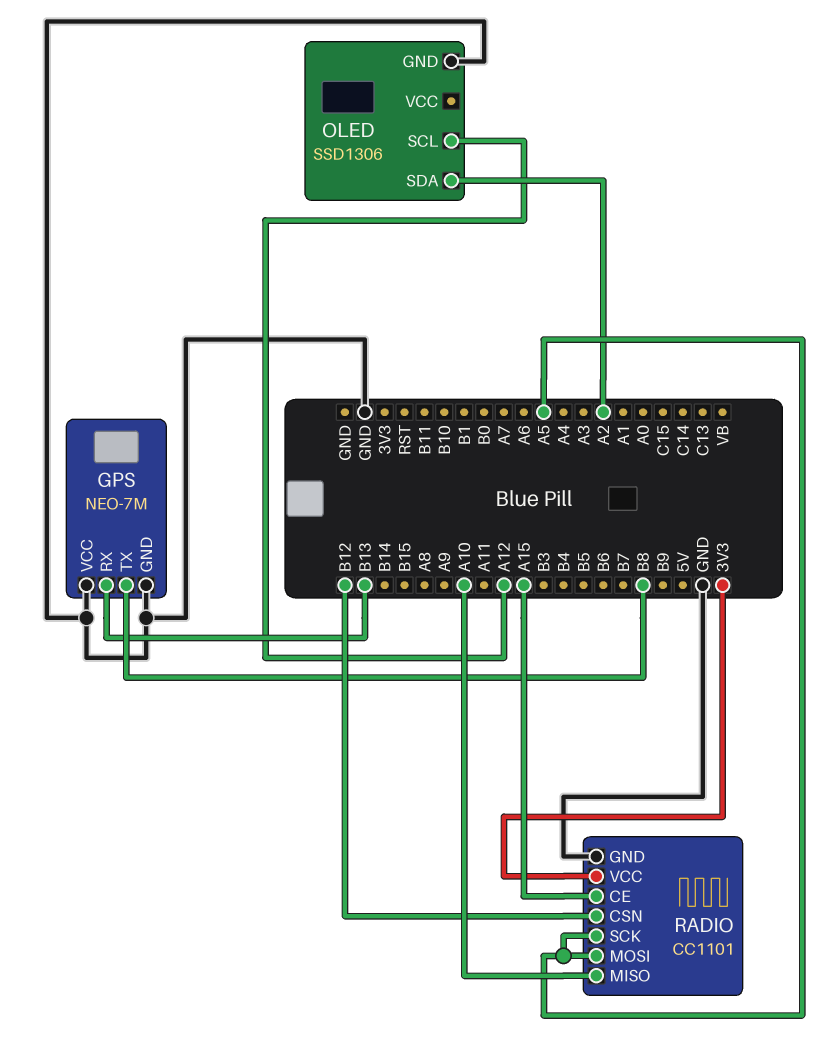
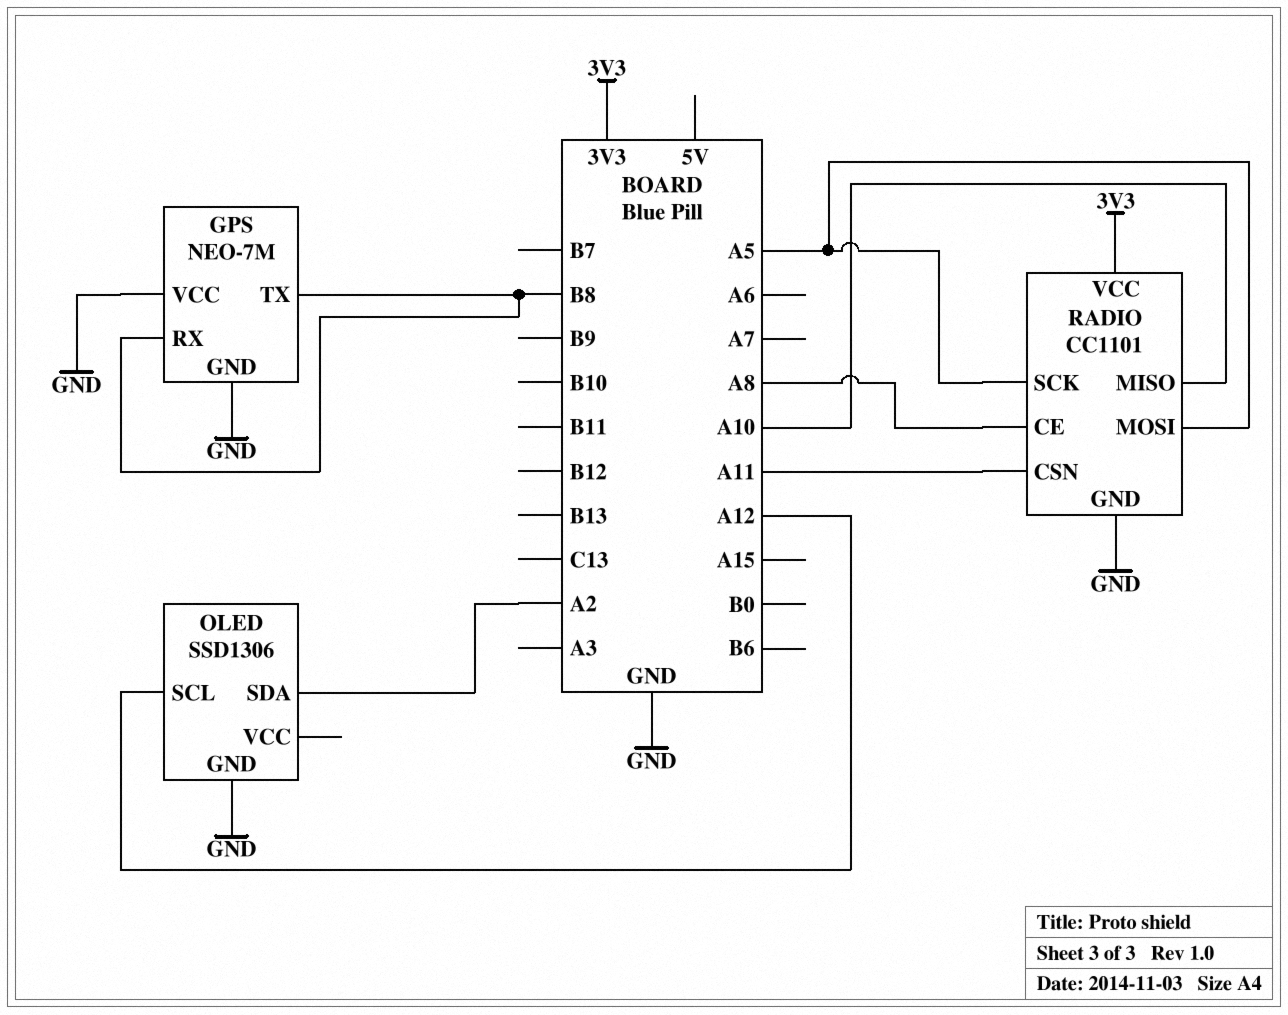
GPS pin RX: B13 -> B8
RADIO pin CE: A15 -> A8
RADIO pin CSN: B12 -> A11

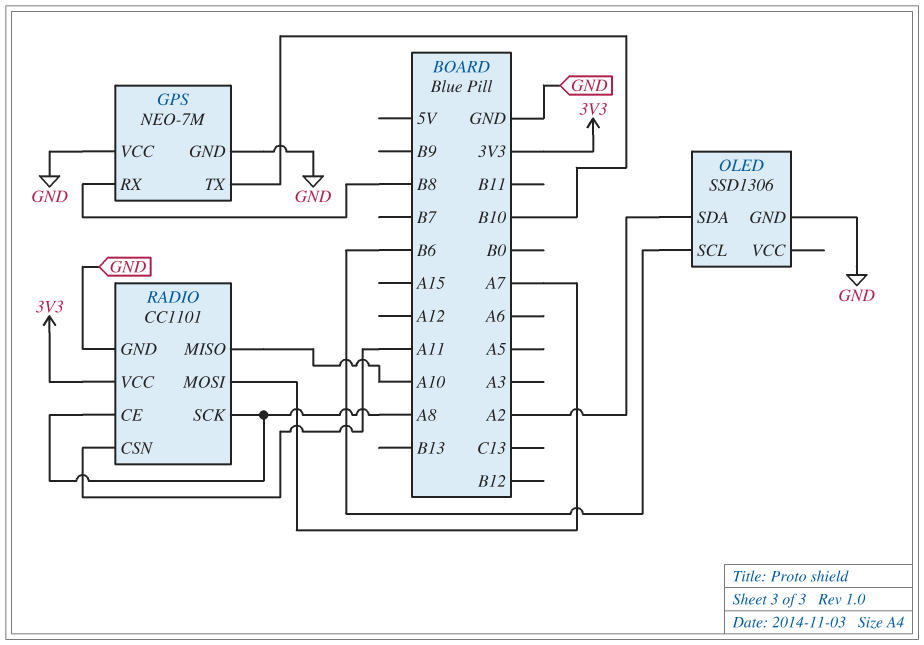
GPS pin TX: B8 -> B10
OLED pin SCL: A12 -> B6
RADIO pin MOSI: A5 -> A7
RADIO pin SCK: A5 -> A8

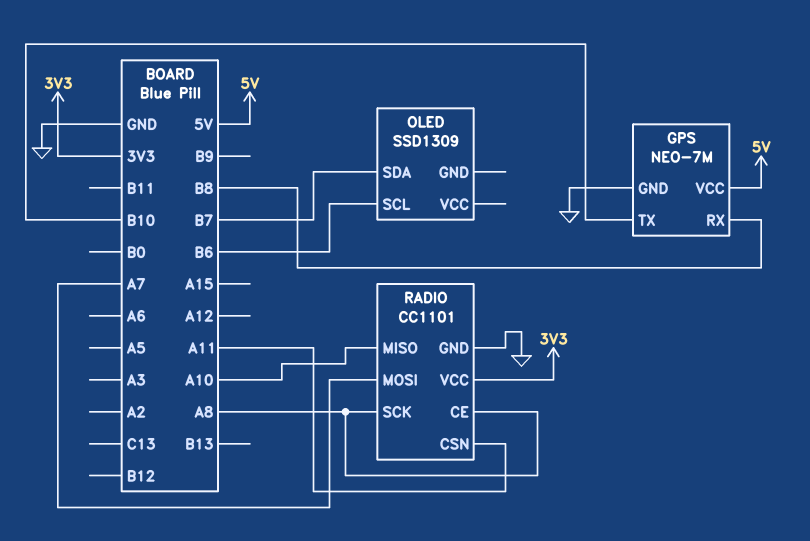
GPS pin VCC: GND -> 5V
OLED: SSD1306 -> SSD1309
OLED pin GND: GND -> none
OLED pin SDA: A2 -> B7

